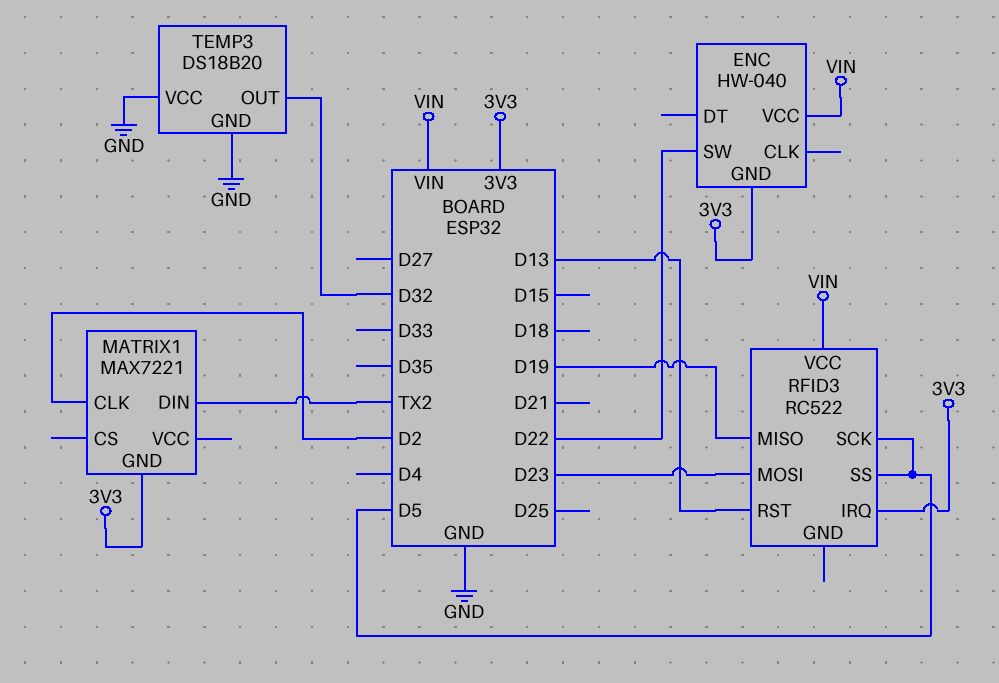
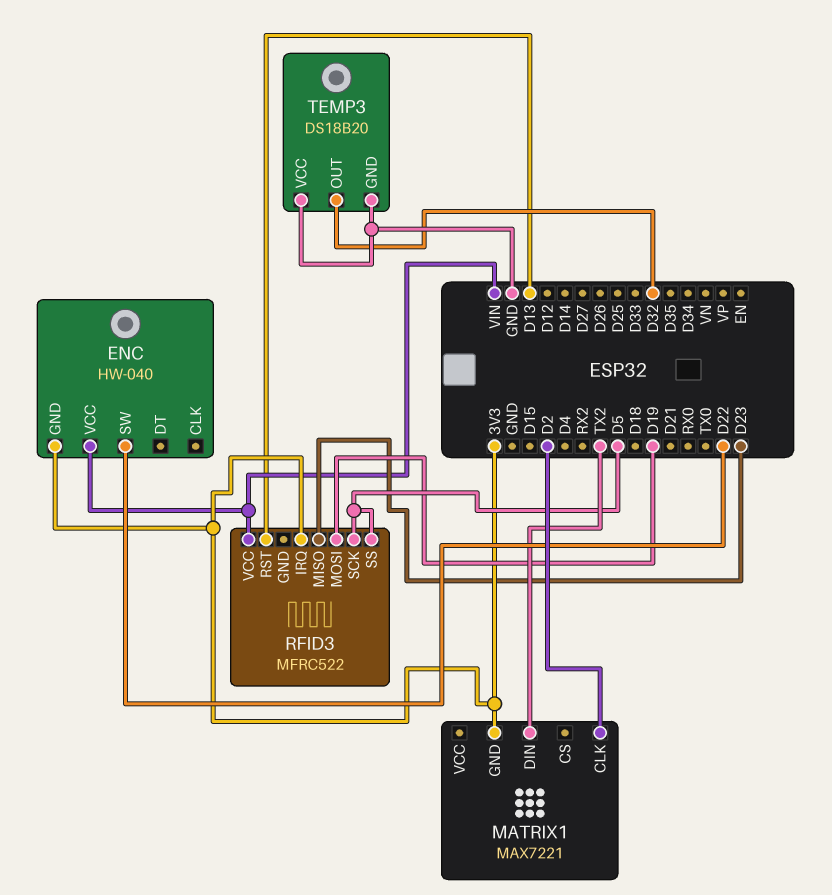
RFID3: RC522 -> MFRC522
RFID3 pin MISO: D19 -> D23
RFID3 pin MOSI: D23 -> D19

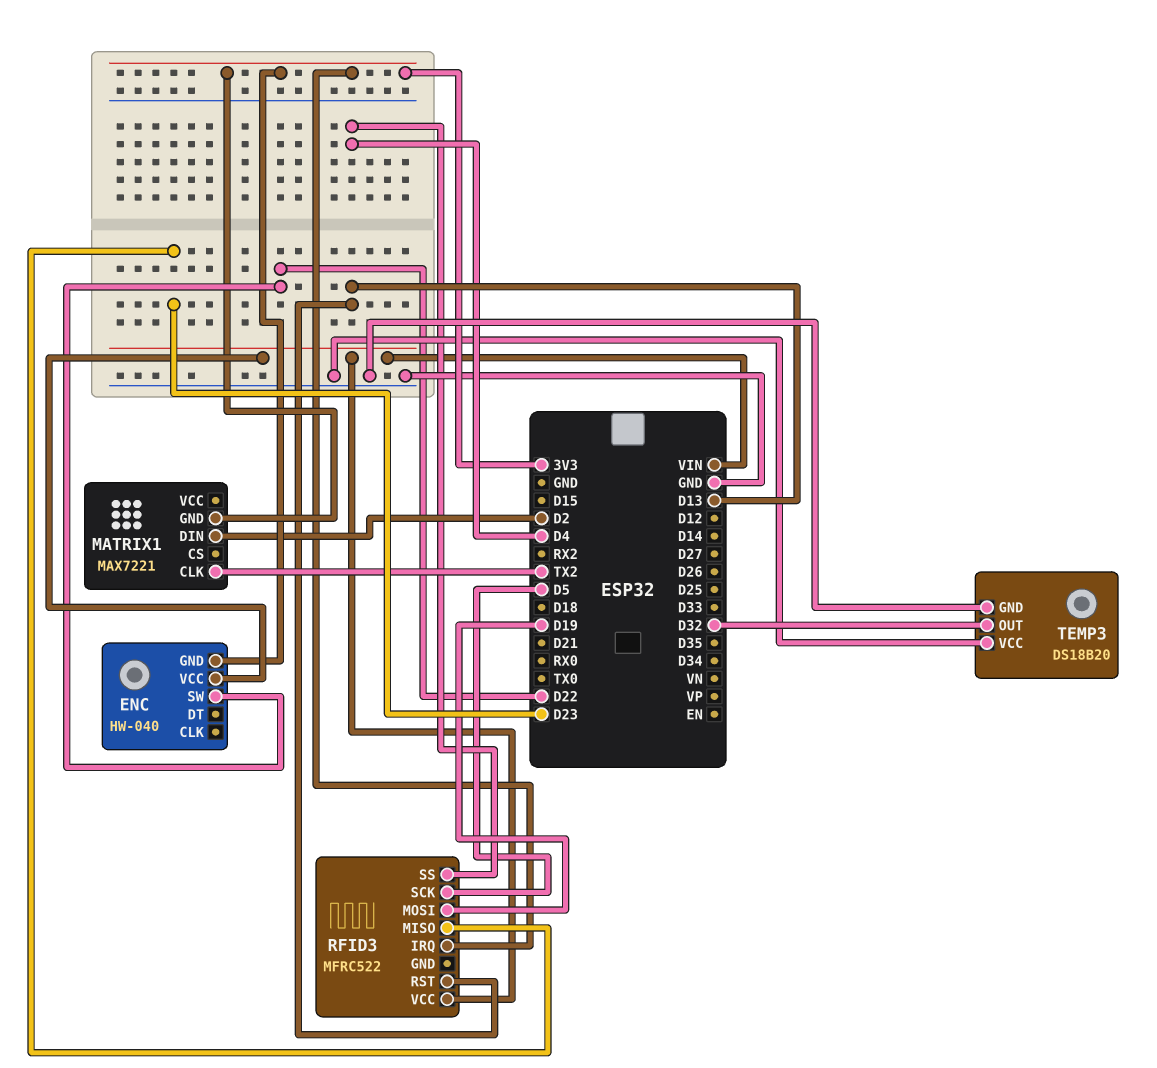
MATRIX1 pin CLK: D2 -> TX2
MATRIX1 pin DIN: TX2 -> D2
RFID3 pin SS: D5 -> D4

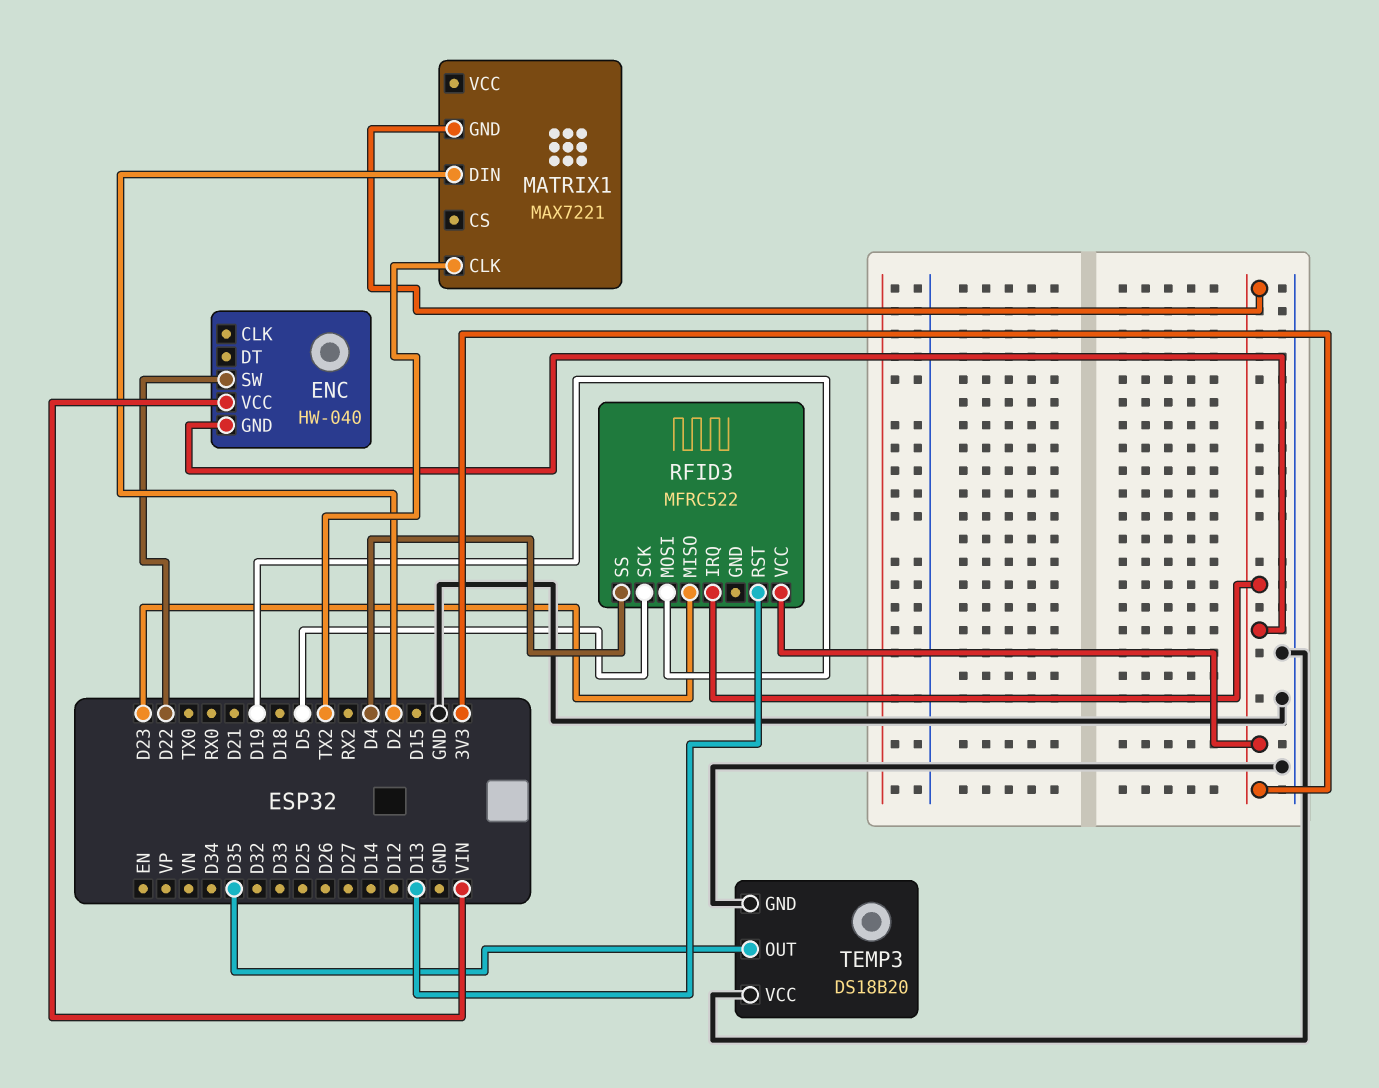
RFID3 pin VCC: VIN -> 3V3
TEMP3 pin OUT: D32 -> D35

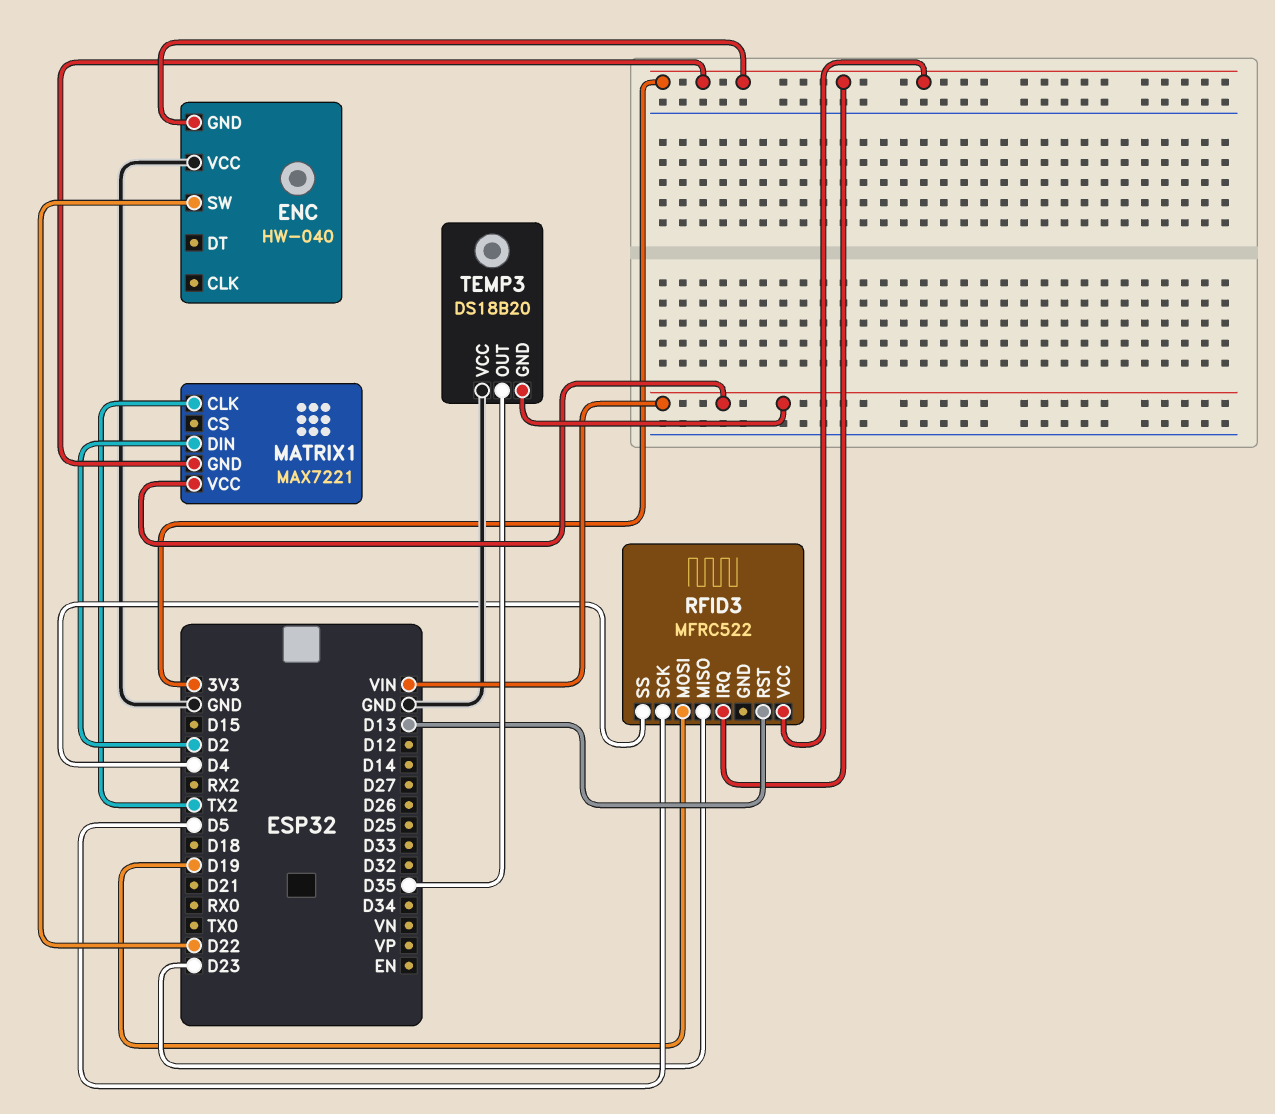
ENC pin VCC: VIN -> GND
MATRIX1 pin VCC: none -> VIN
TEMP3 pin GND: GND -> VIN

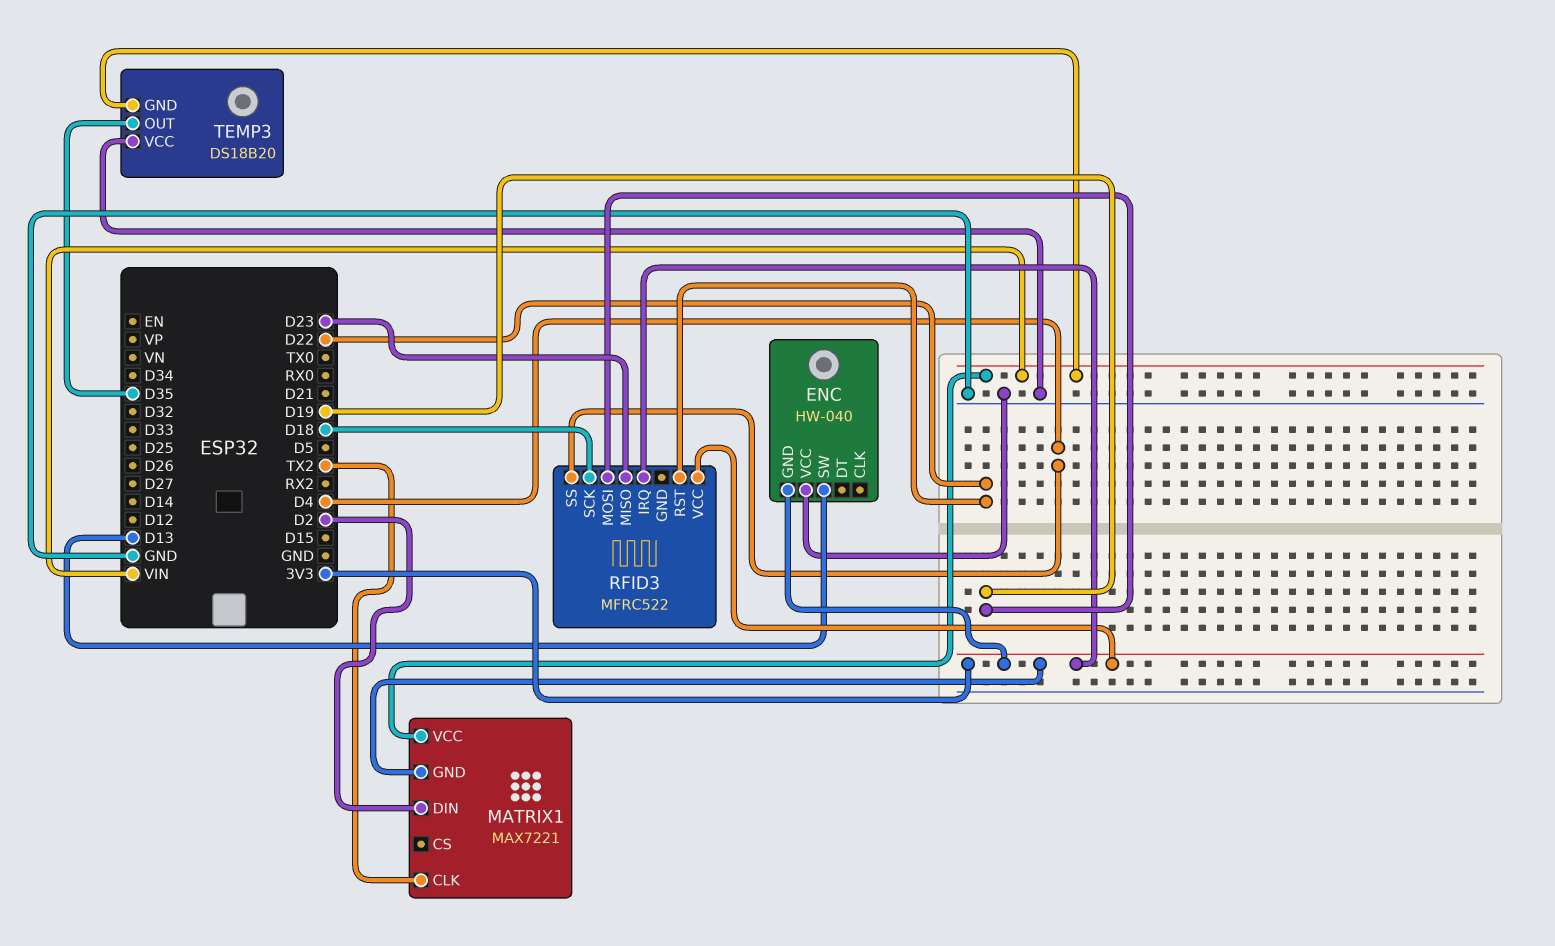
ENC pin SW: D22 -> D13
RFID3 pin RST: D13 -> D22
RFID3 pin SCK: D5 -> D18

